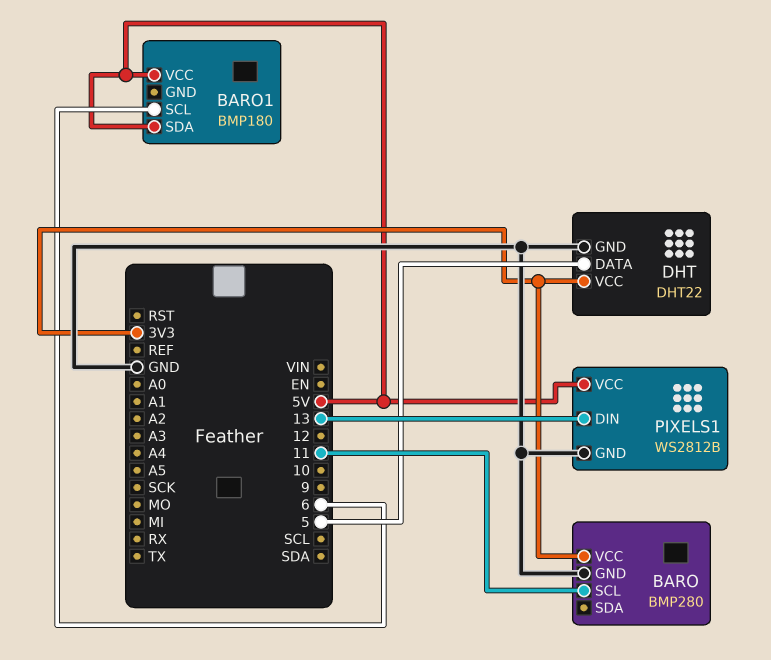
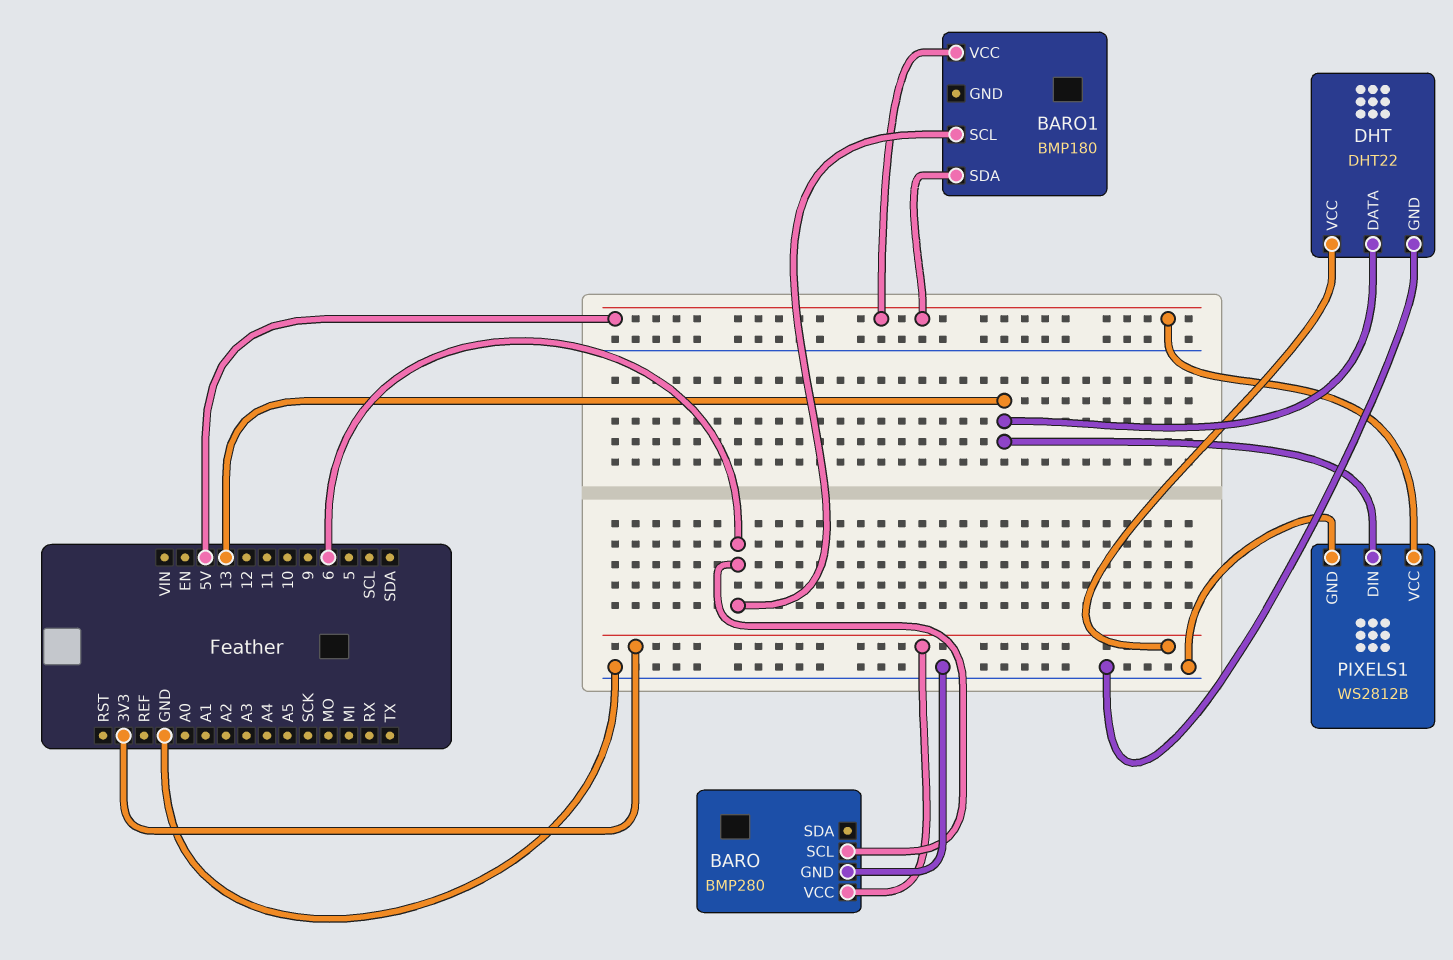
BARO pin SCL: 11 -> 6
DHT pin DATA: 5 -> 13

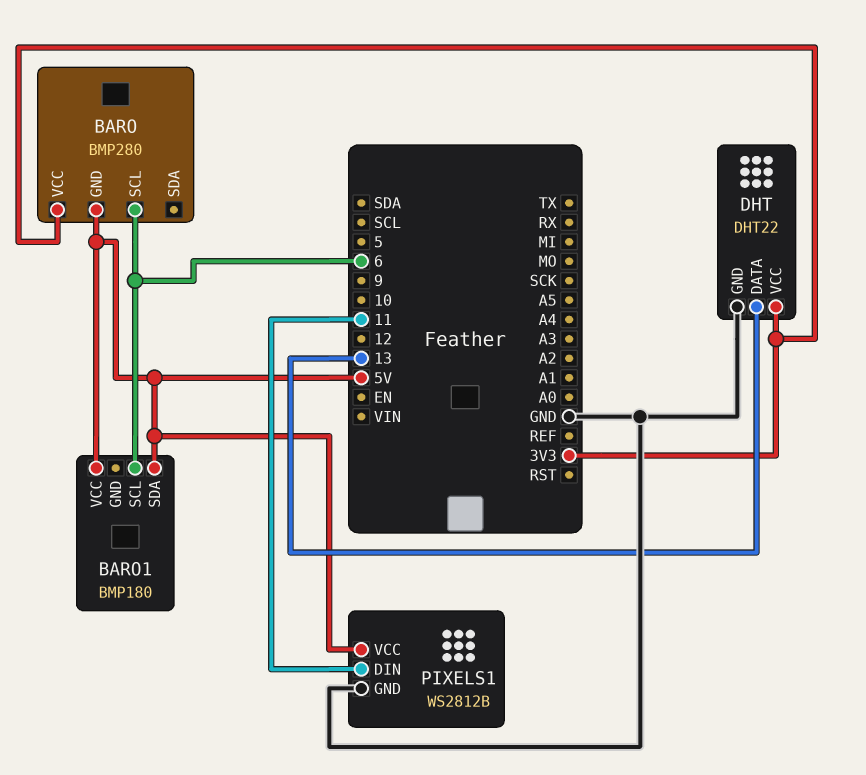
BARO pin GND: GND -> 5V
PIXELS1 pin DIN: 13 -> 11

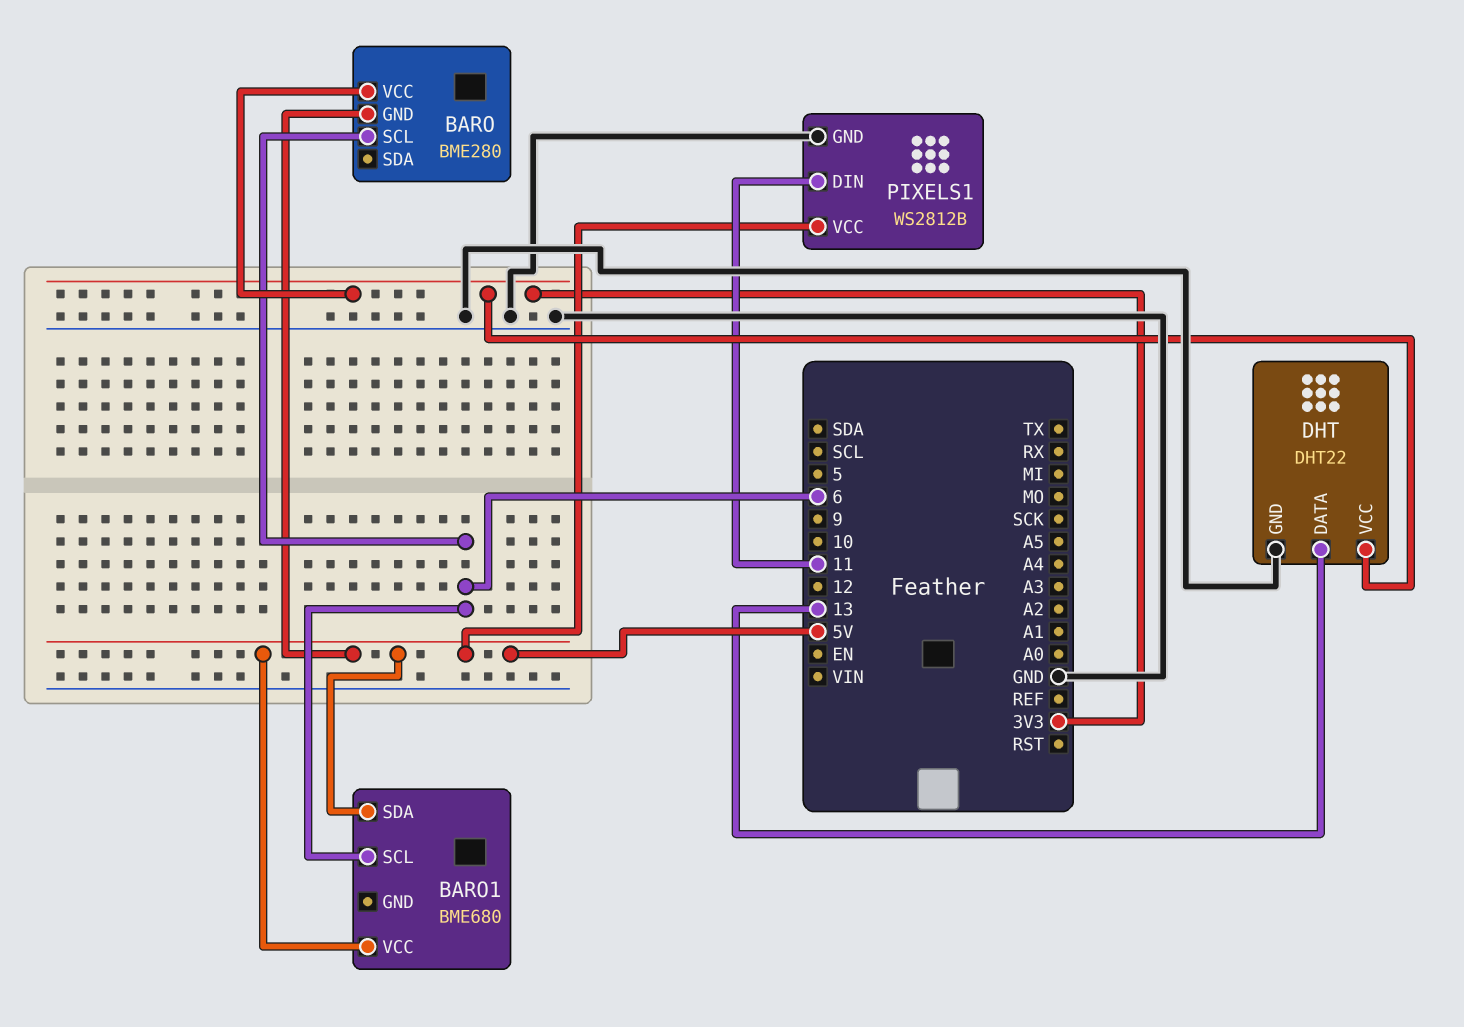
BARO: BMP280 -> BME280
BARO1: BMP180 -> BME680

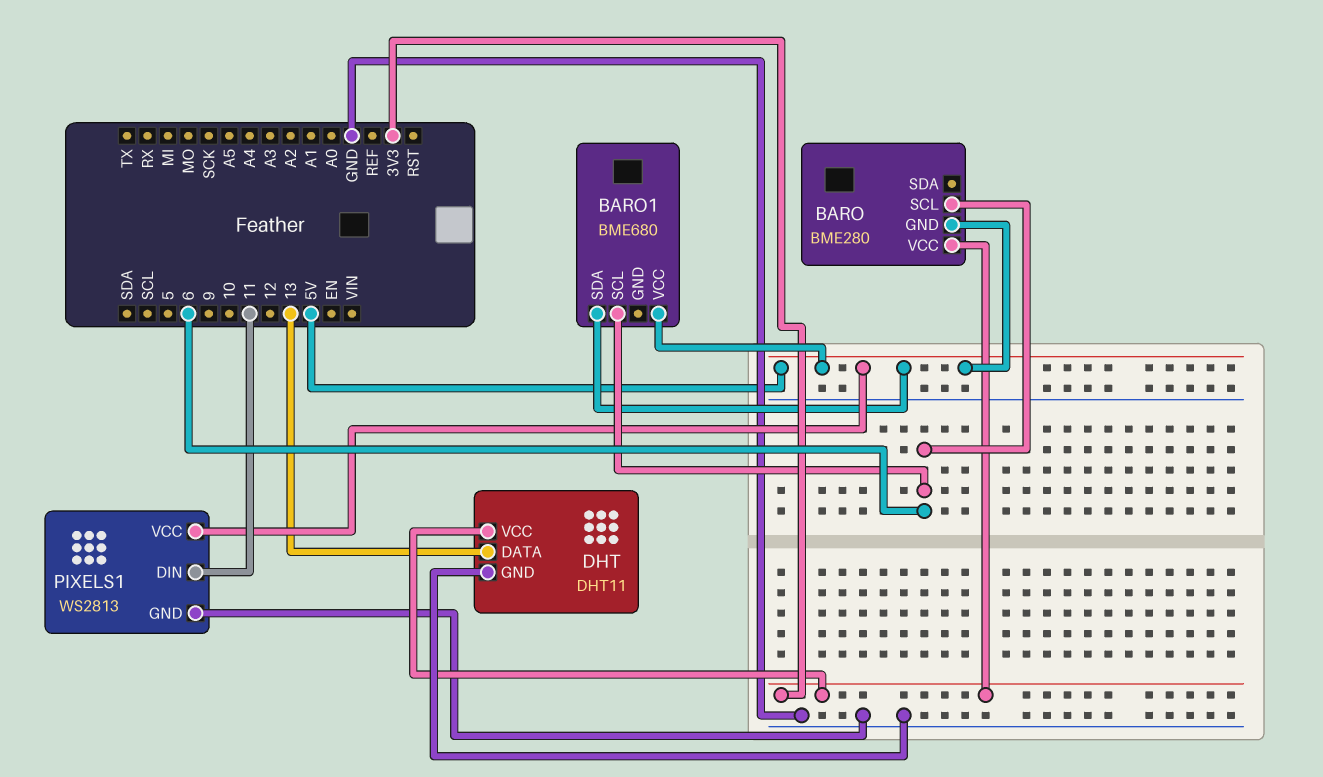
DHT: DHT22 -> DHT11
PIXELS1: WS2812B -> WS2813

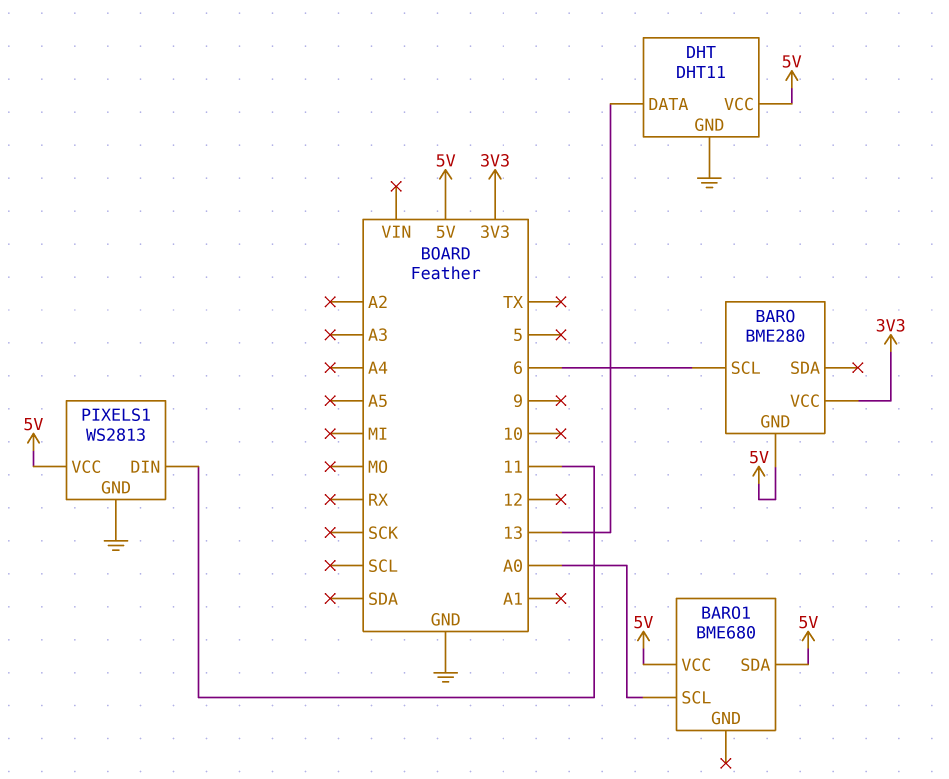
BARO1 pin SCL: 6 -> A0
DHT pin VCC: 3V3 -> 5V

